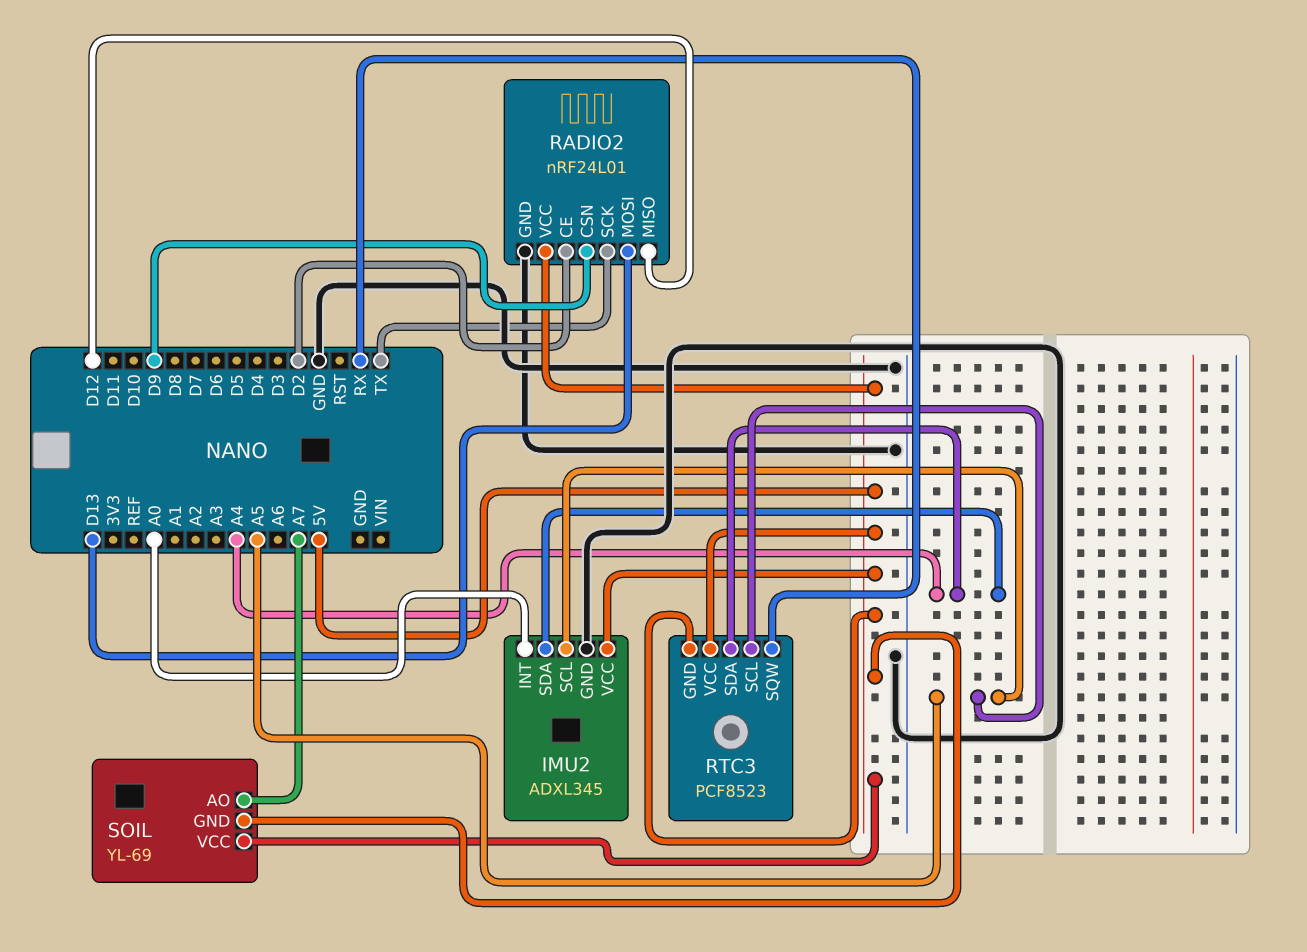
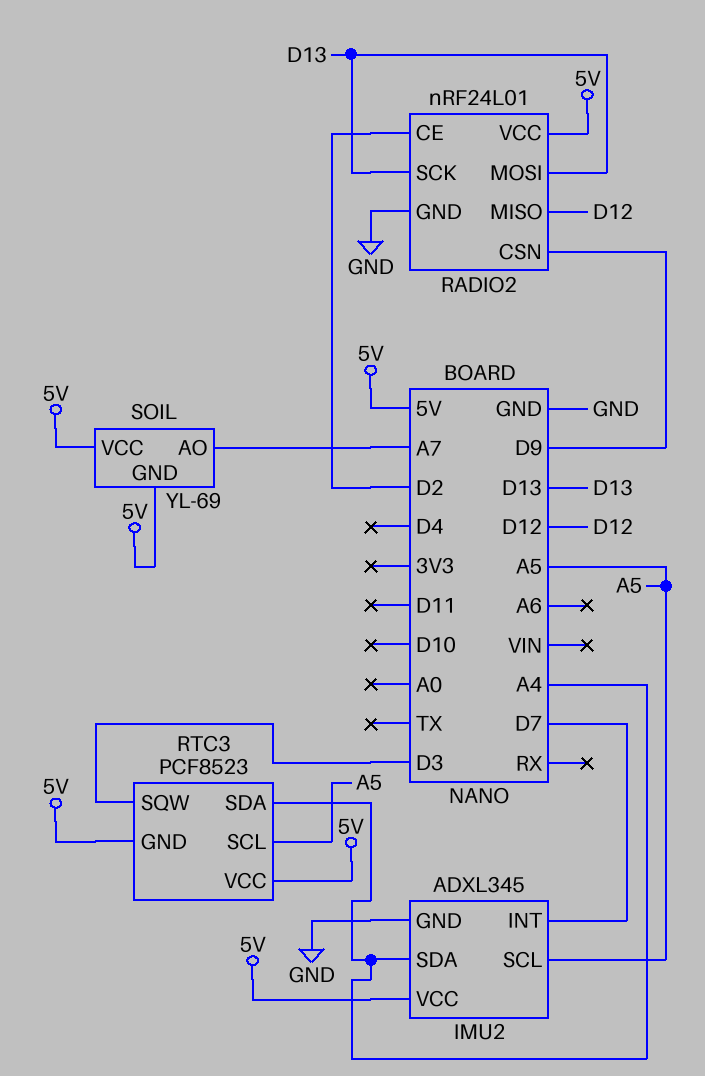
IMU2 pin INT: A0 -> D7
RADIO2 pin SCK: TX -> D13
RTC3 pin SQW: RX -> D3

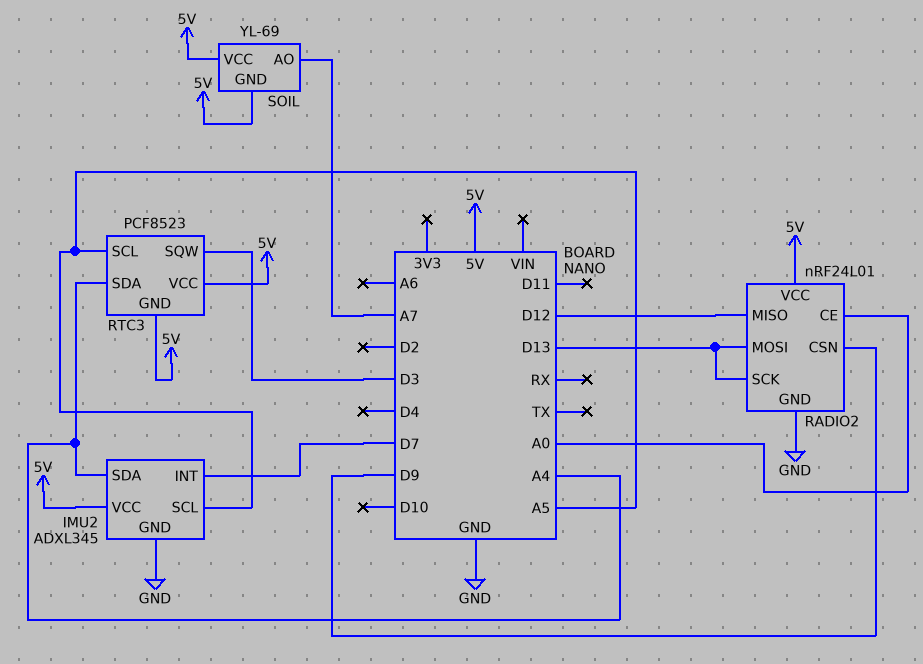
RADIO2 pin CE: D2 -> A0

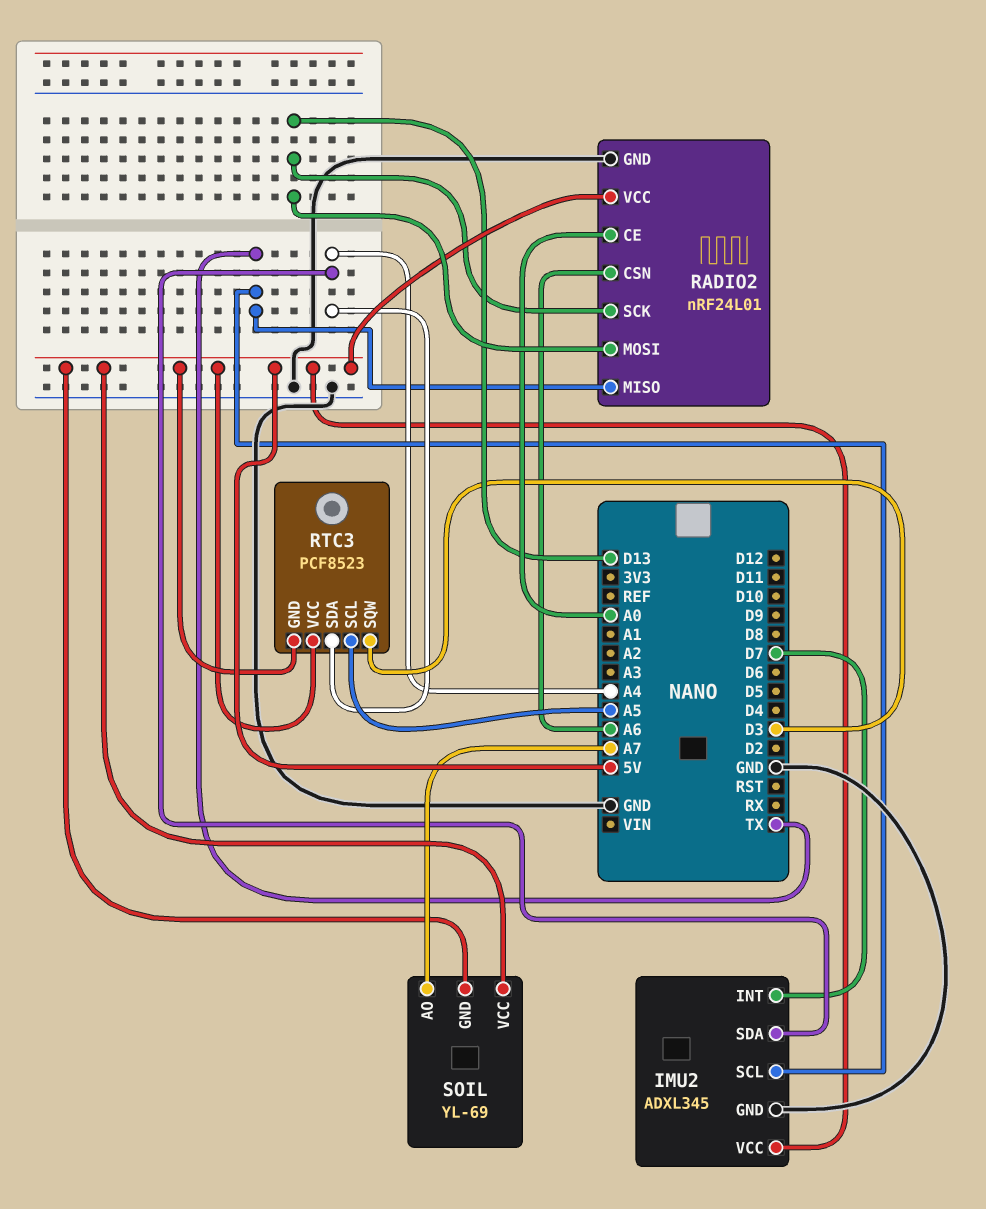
IMU2 pin SCL: A5 -> TX
RADIO2 pin CSN: D9 -> A6
RADIO2 pin MISO: D12 -> TX

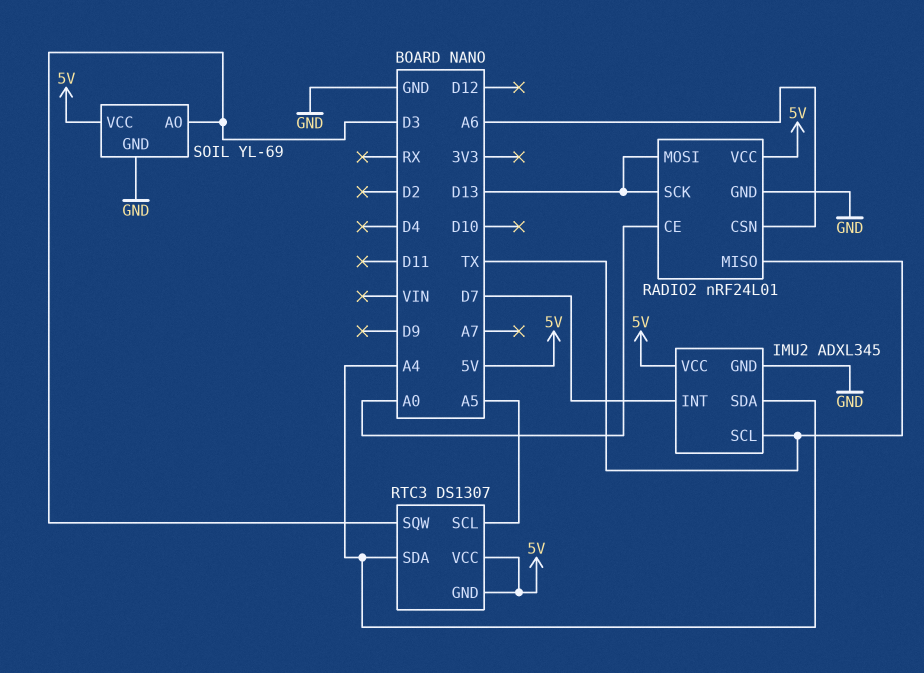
RTC3: PCF8523 -> DS1307
SOIL pin AO: A7 -> D3
SOIL pin GND: 5V -> GND

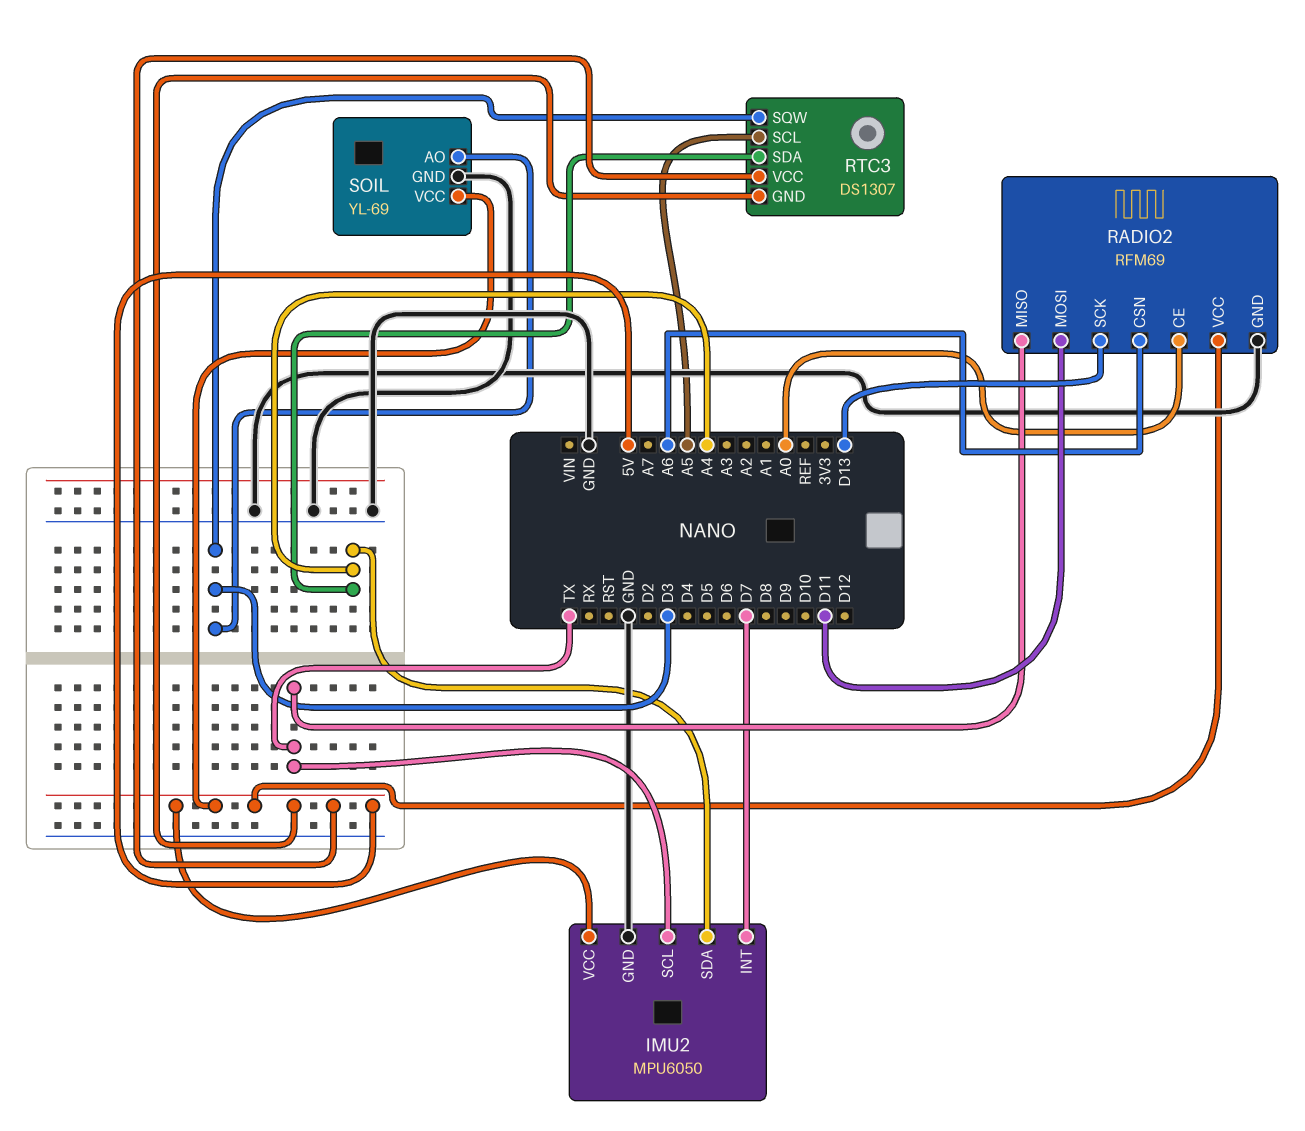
IMU2: ADXL345 -> MPU6050
RADIO2: nRF24L01 -> RFM69
RADIO2 pin MOSI: D13 -> D11

